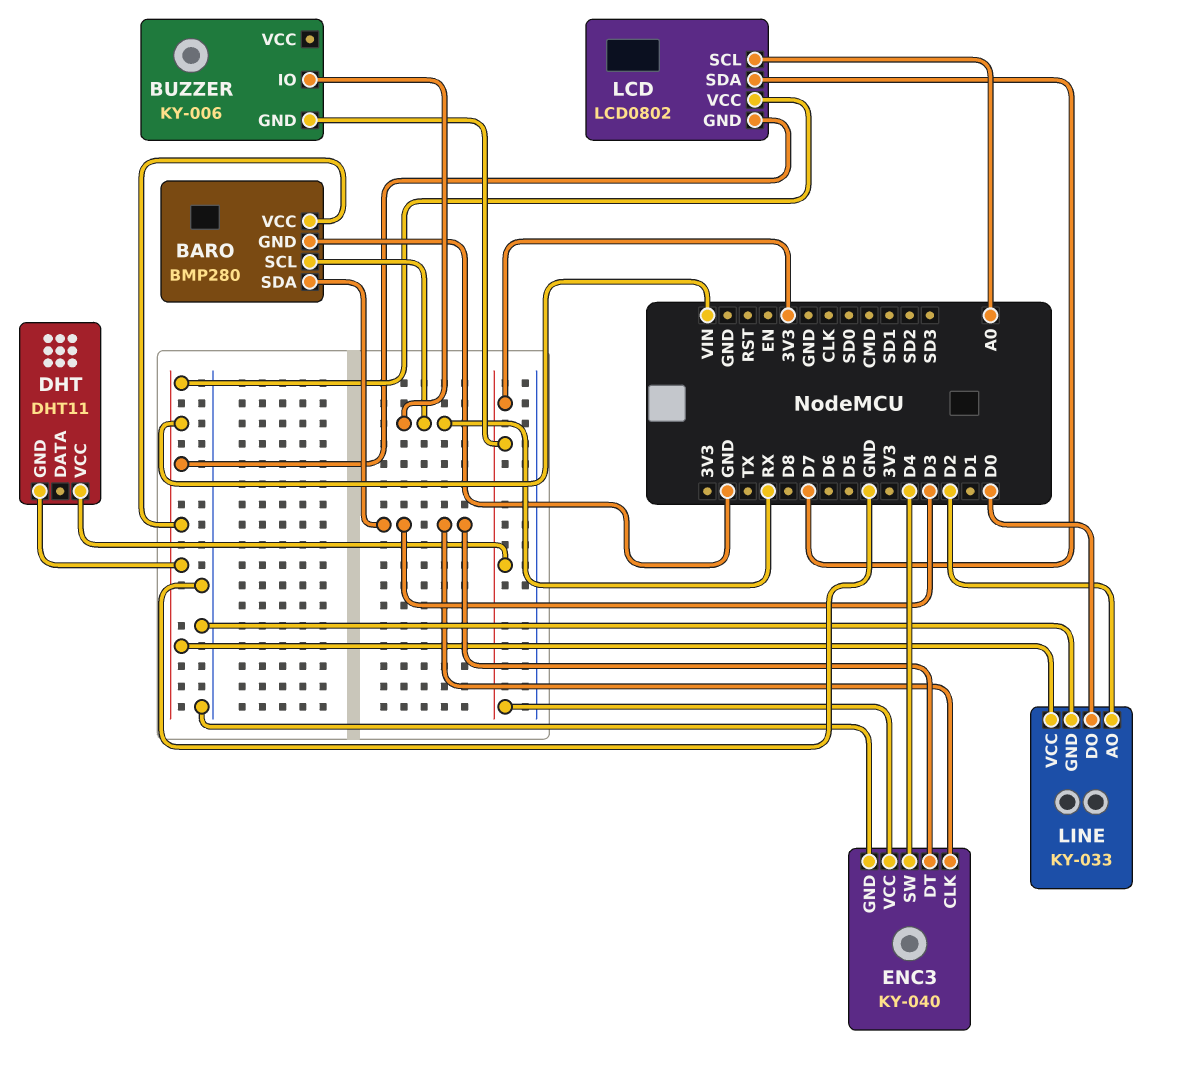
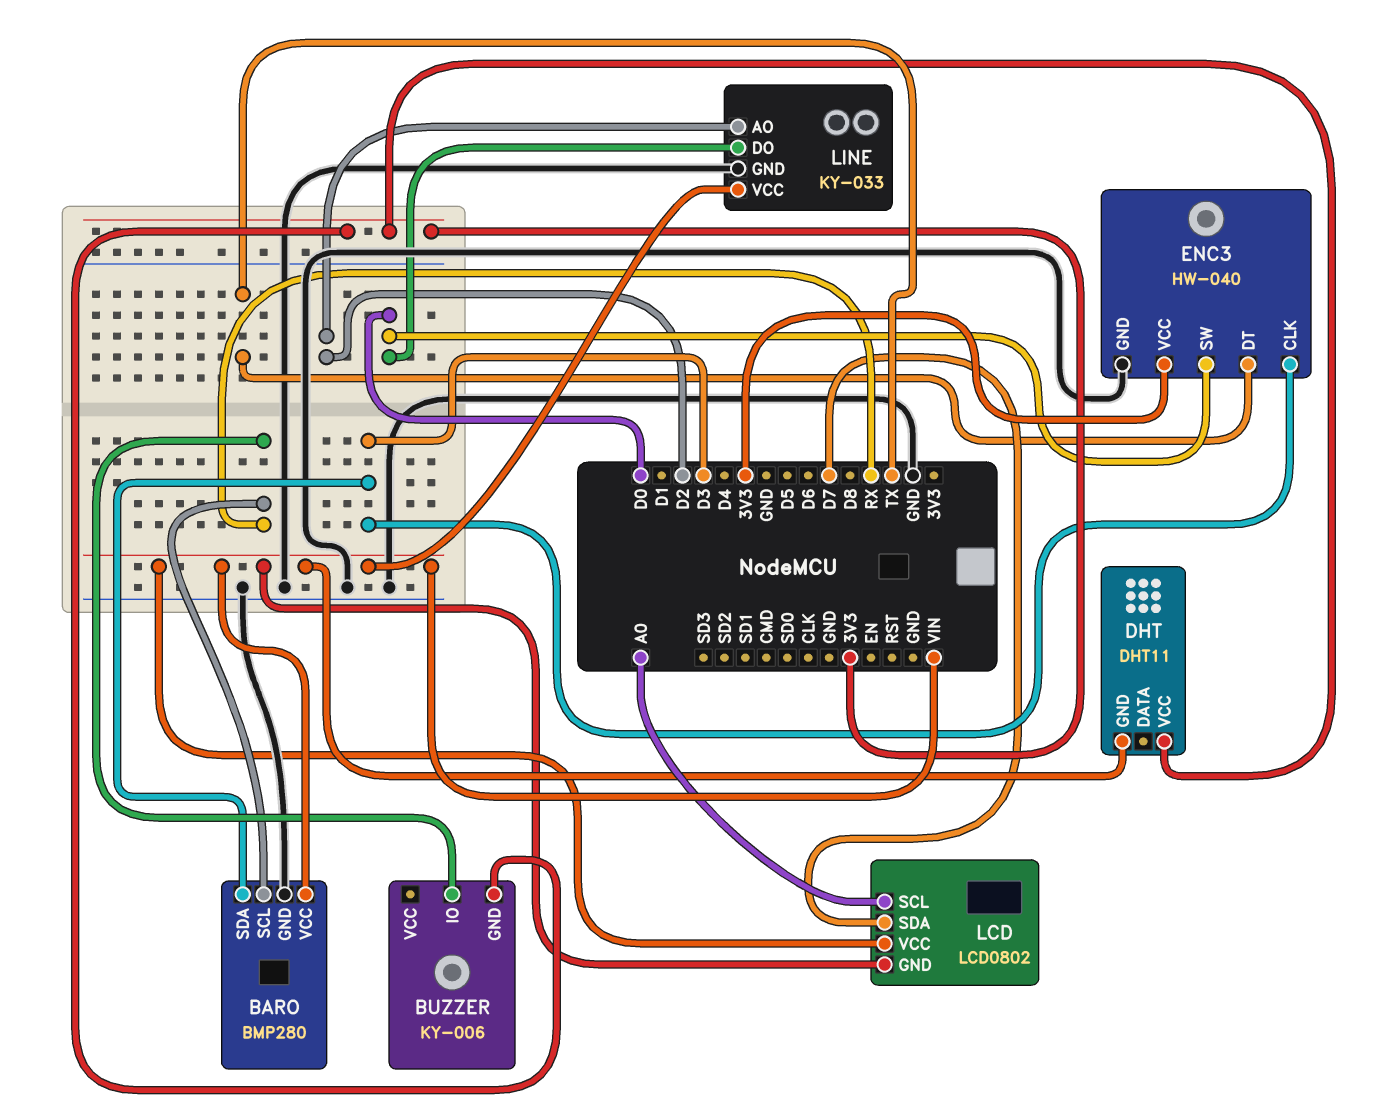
ENC3: KY-040 -> HW-040
ENC3 pin DT: D3 -> TX
ENC3 pin SW: D4 -> D0

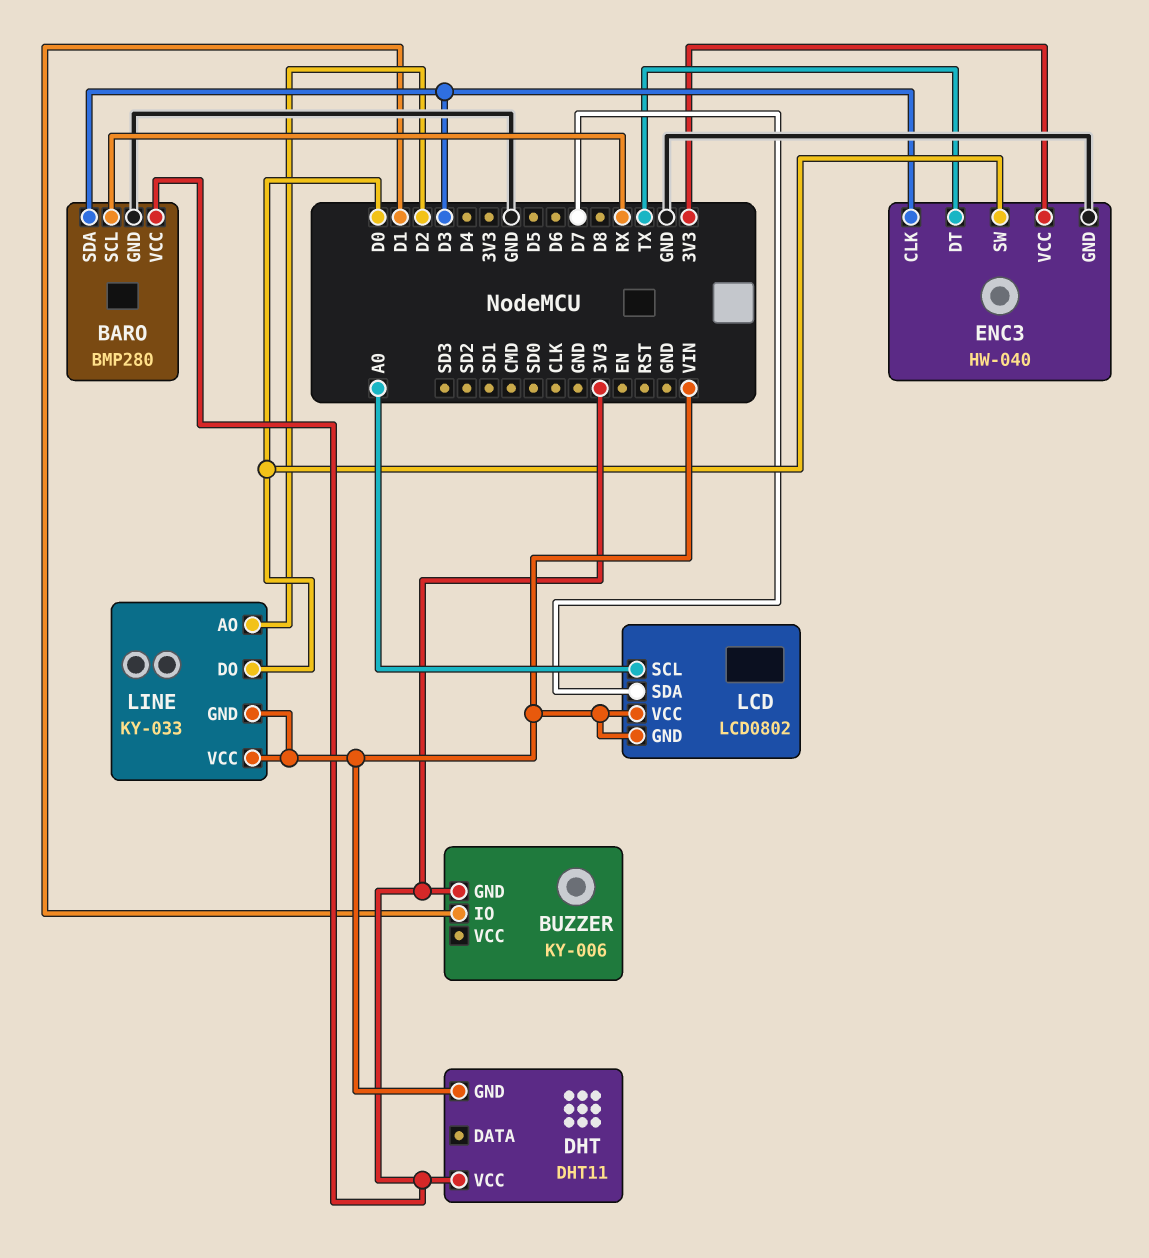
BARO pin VCC: VIN -> 3V3
BUZZER pin IO: RX -> D1
LINE pin GND: GND -> VIN

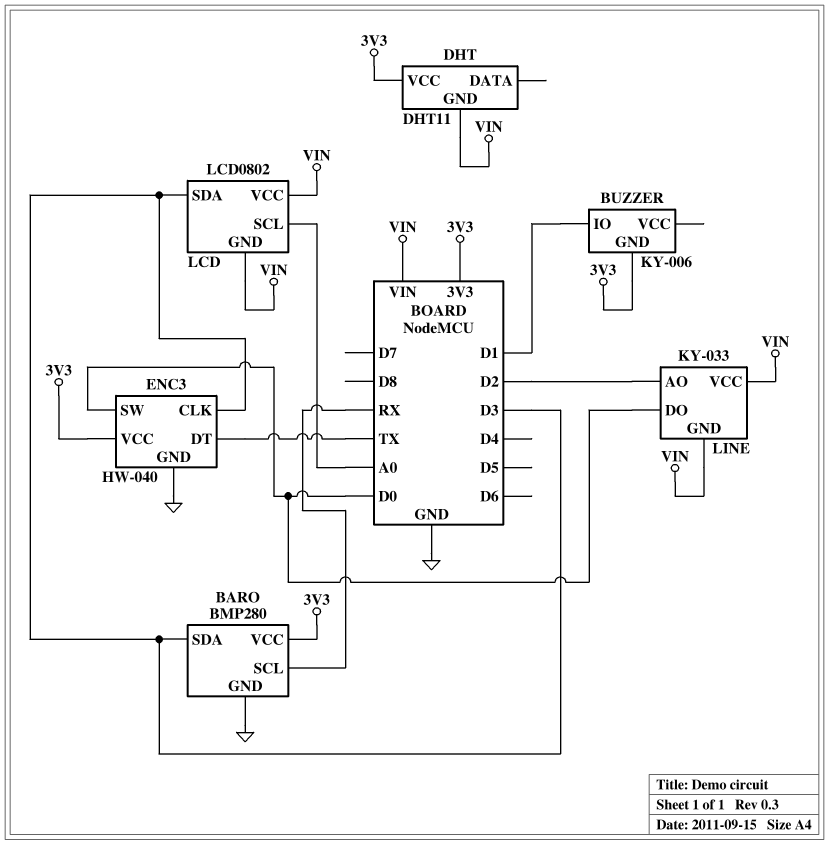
LCD pin SDA: D7 -> D3

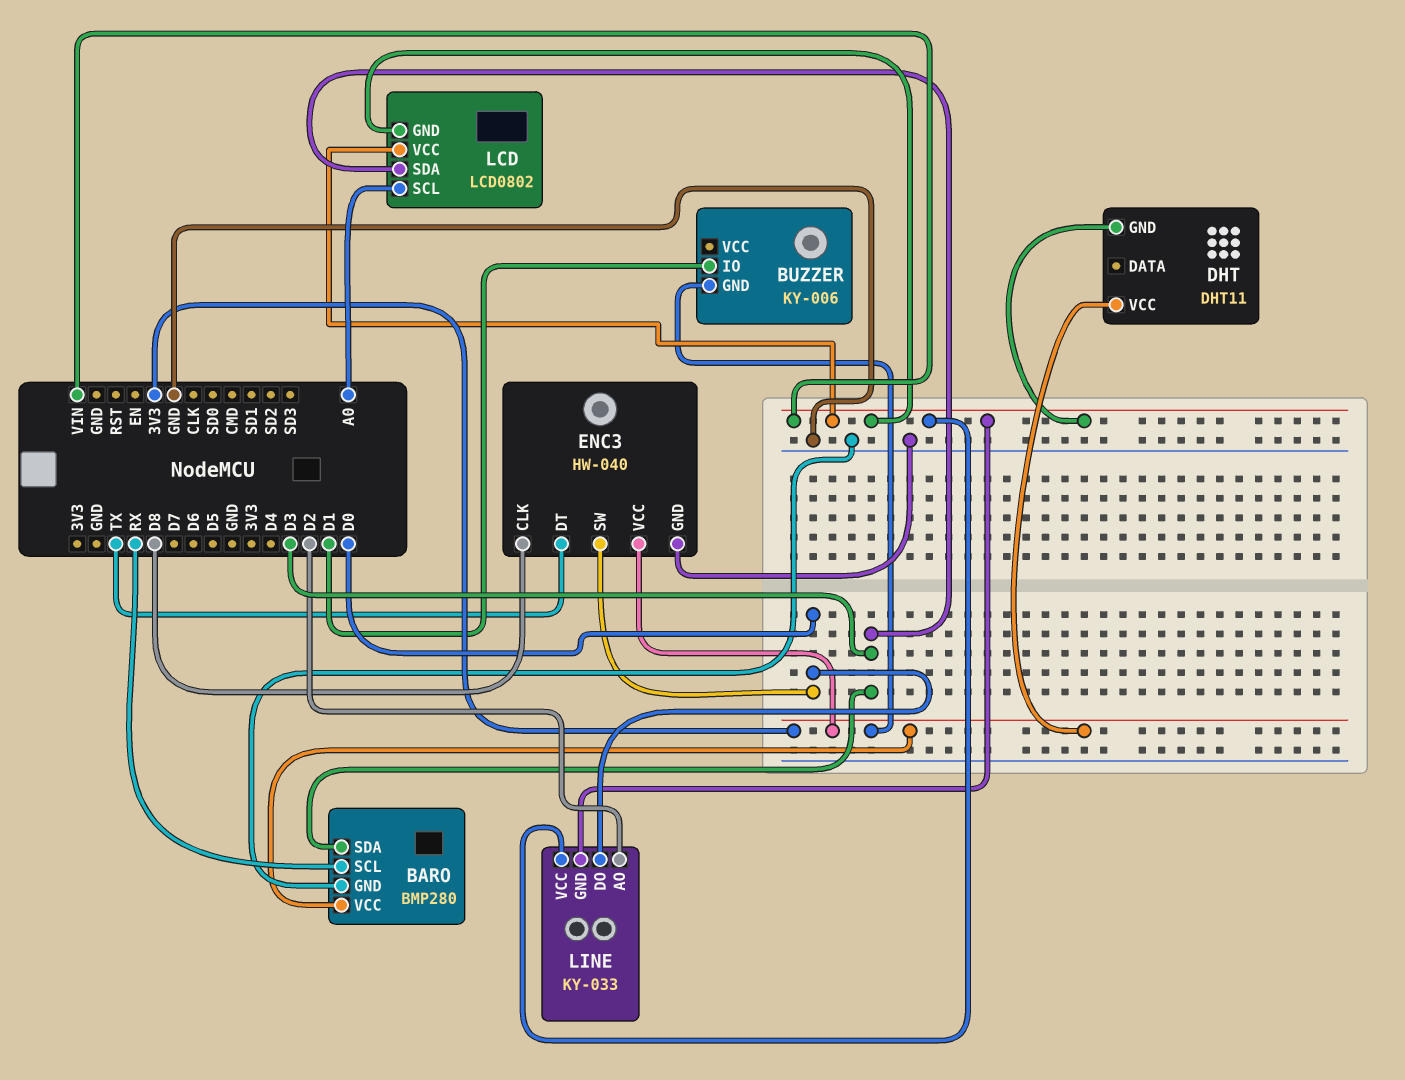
ENC3 pin CLK: D3 -> D8

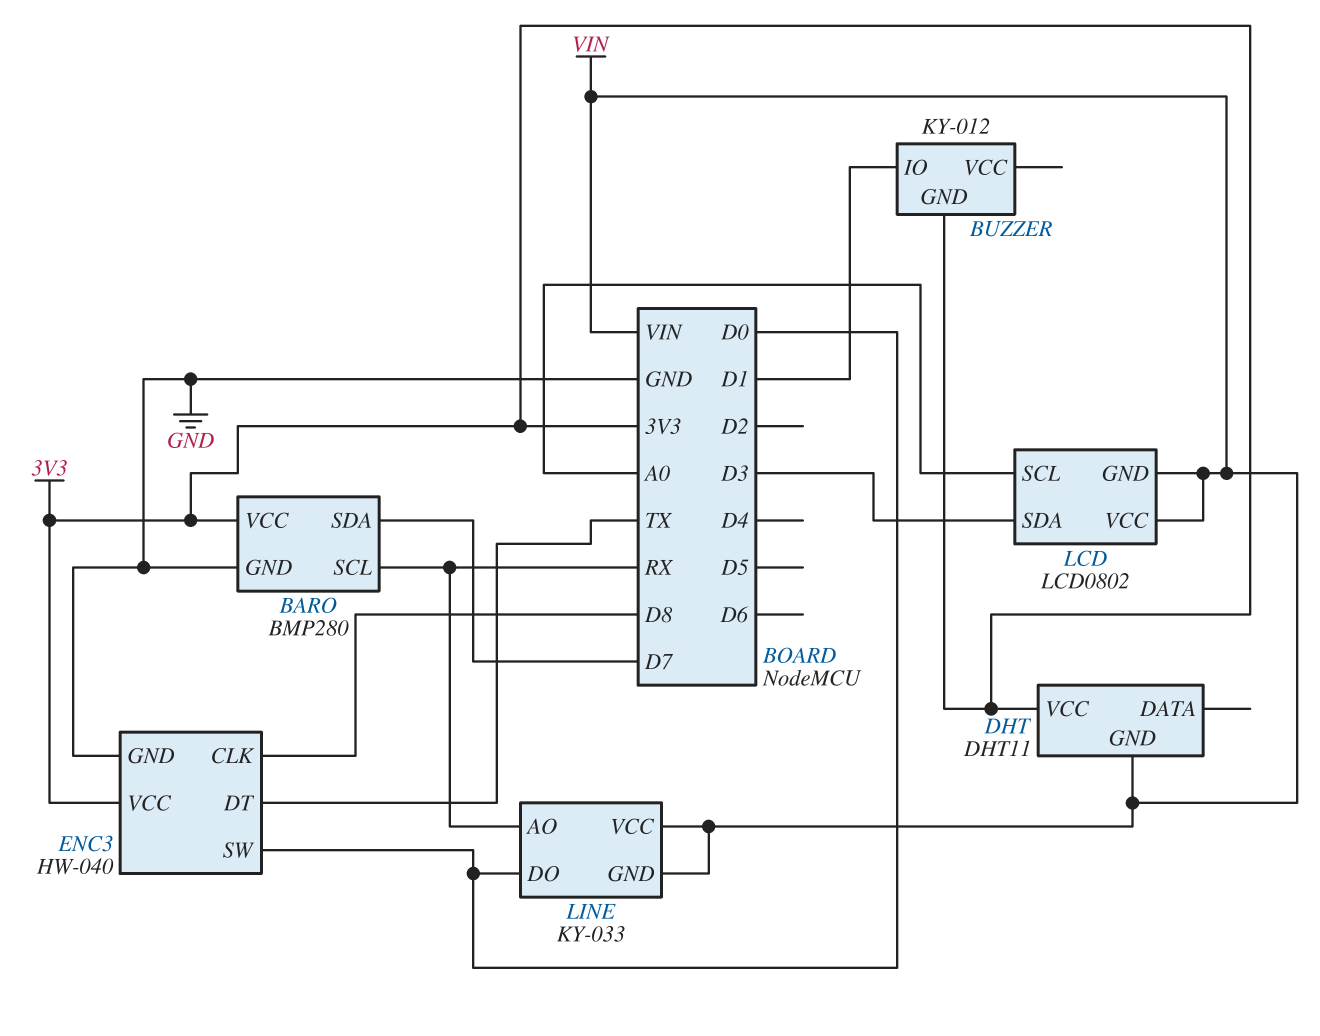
BARO pin SDA: D3 -> D7
BUZZER: KY-006 -> KY-012
LINE pin AO: D2 -> RX

